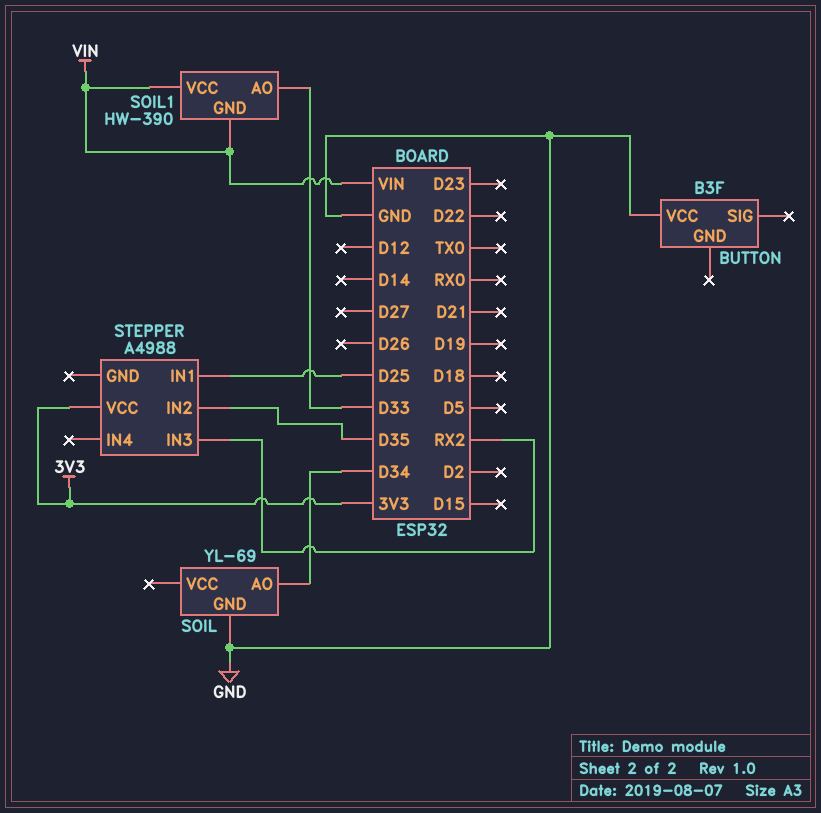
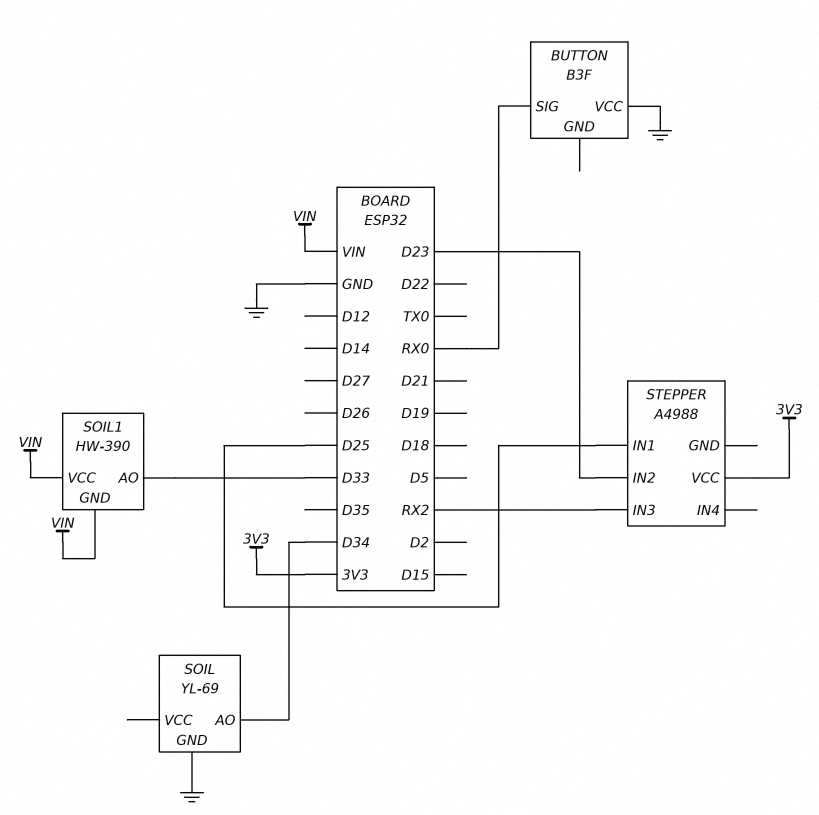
BUTTON pin SIG: none -> RX0
STEPPER pin IN2: D35 -> D23

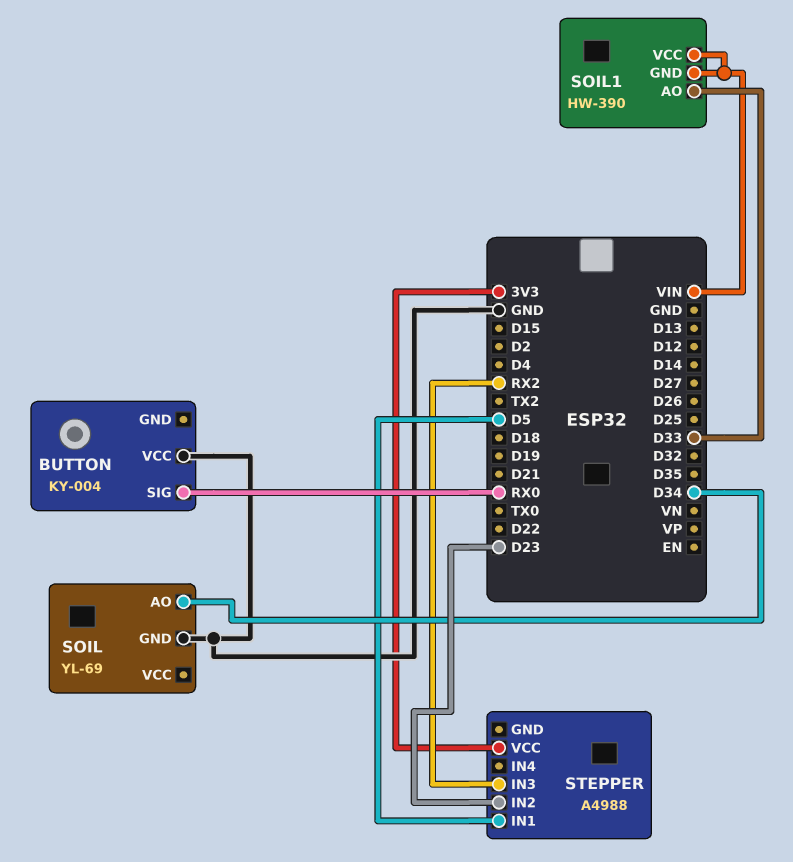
BUTTON: B3F -> KY-004
STEPPER pin IN1: D25 -> D5

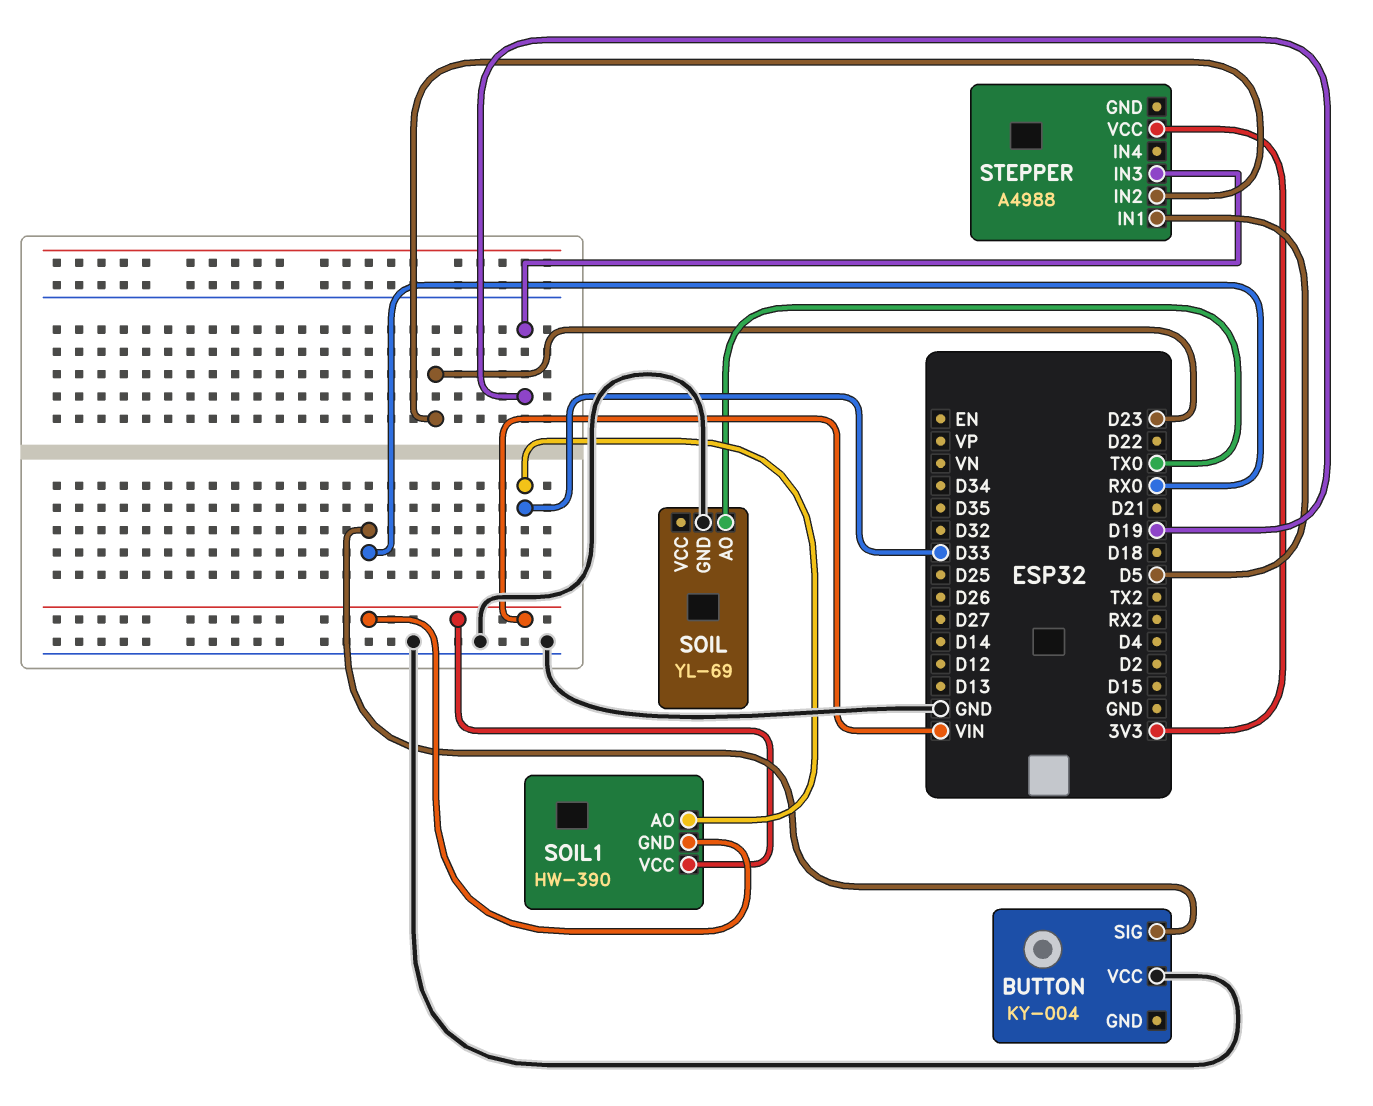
SOIL pin AO: D34 -> TX0
STEPPER pin IN3: RX2 -> D19

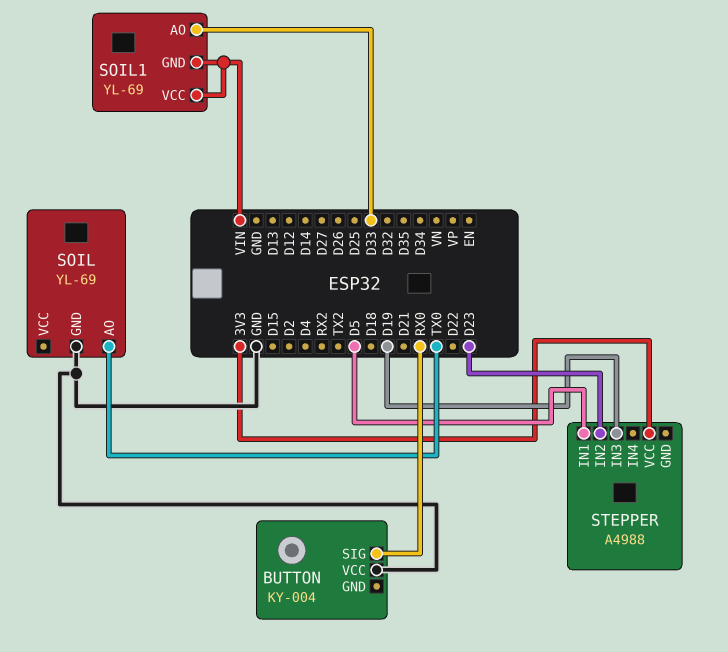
SOIL1: HW-390 -> YL-69

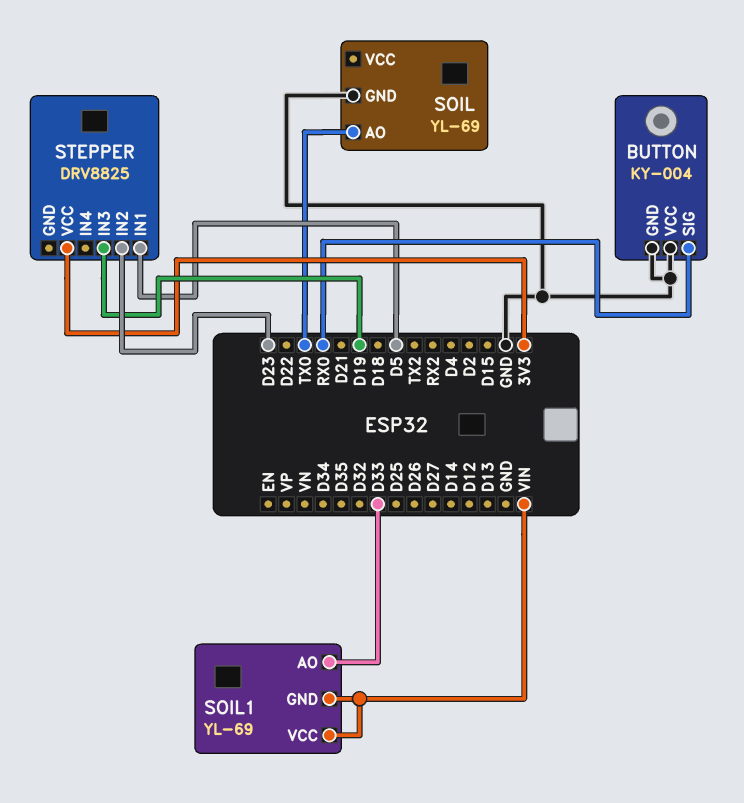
BUTTON pin GND: none -> GND
STEPPER: A4988 -> DRV8825

